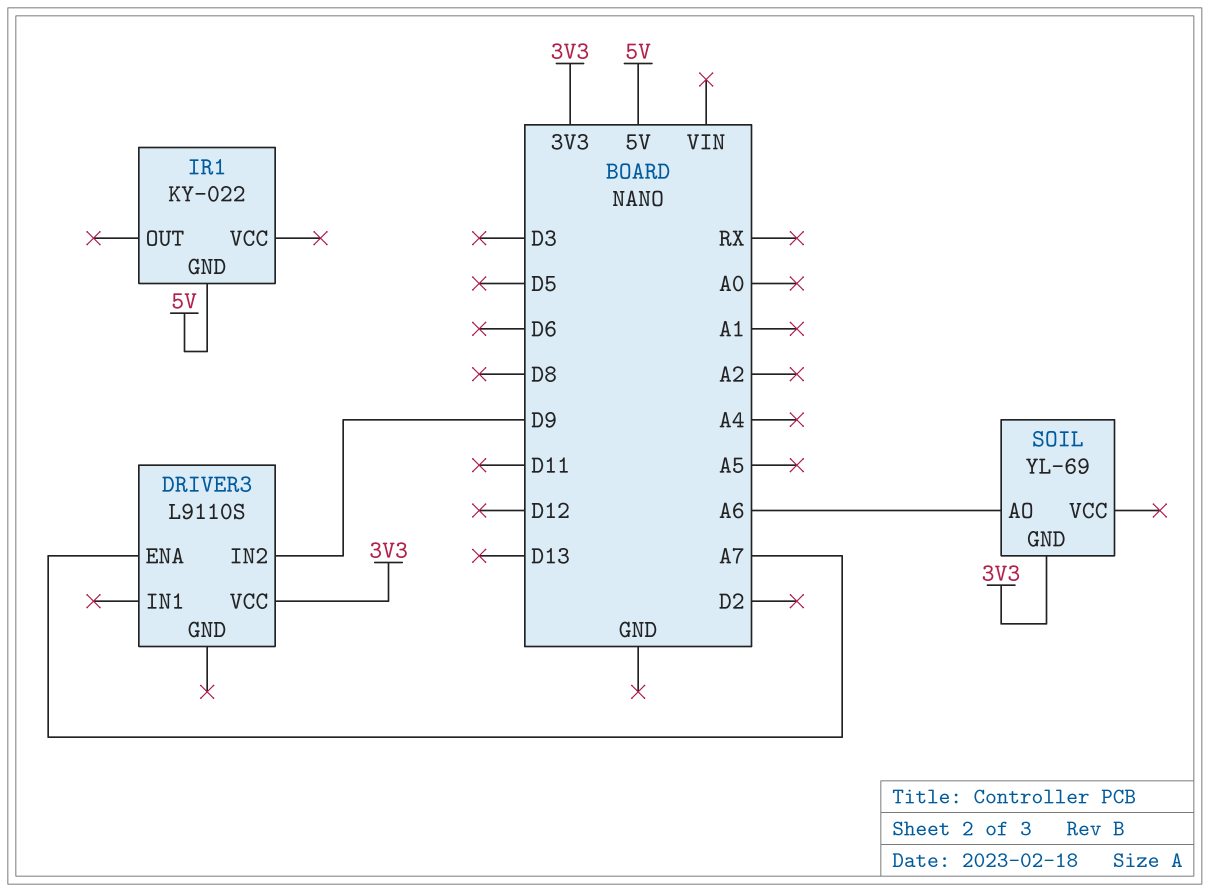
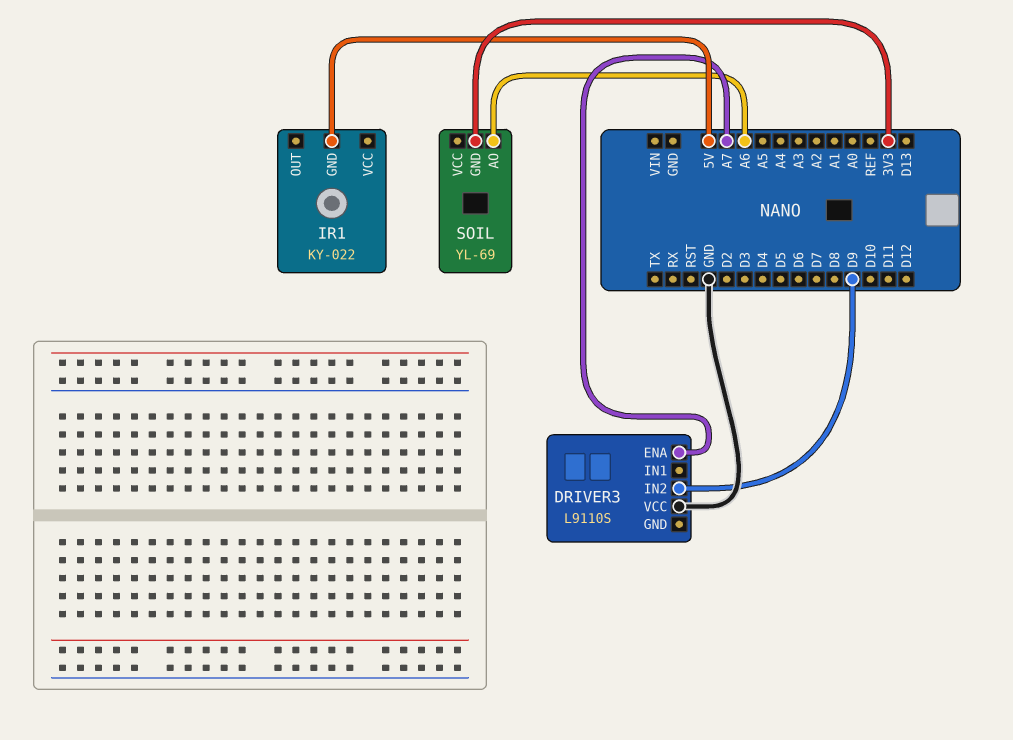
DRIVER3 pin VCC: 3V3 -> GND

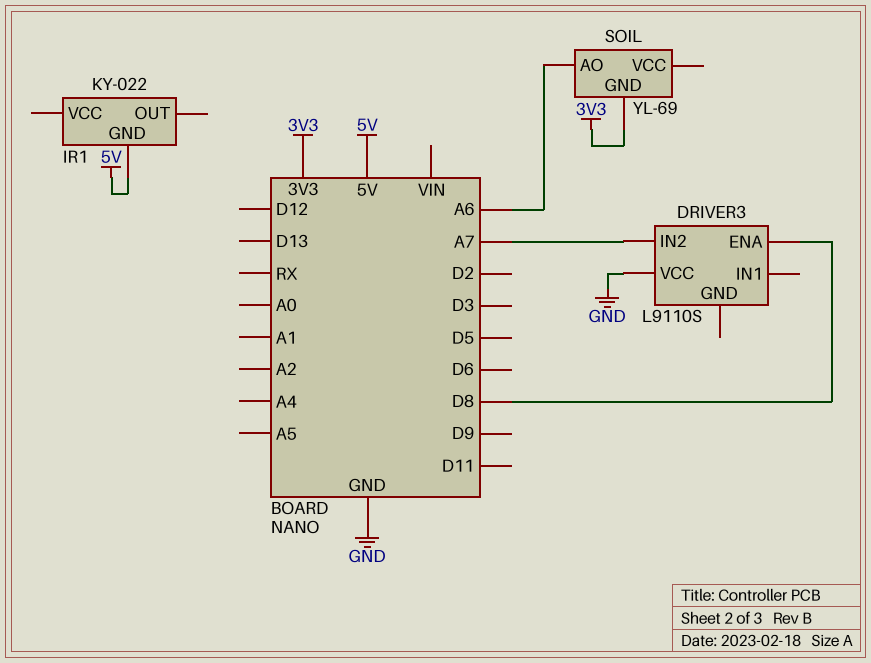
DRIVER3 pin ENA: A7 -> D8
DRIVER3 pin IN2: D9 -> A7

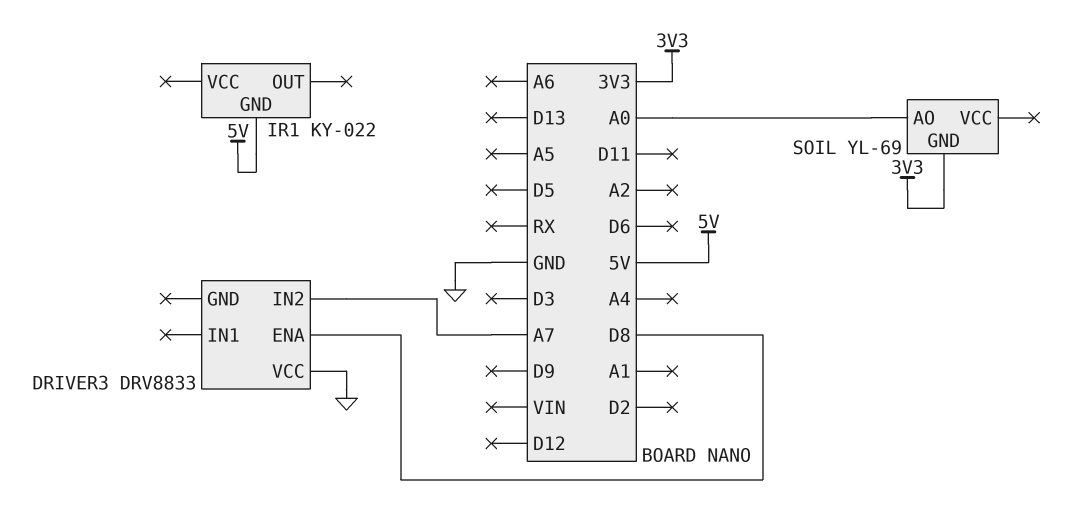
DRIVER3: L9110S -> DRV8833
SOIL pin AO: A6 -> A0

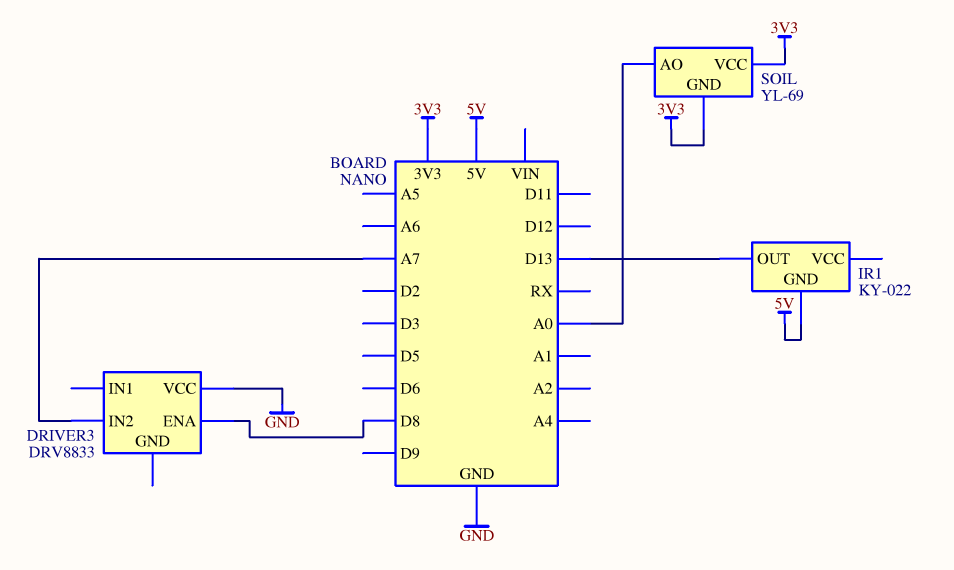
IR1 pin OUT: none -> D13
SOIL pin VCC: none -> 3V3

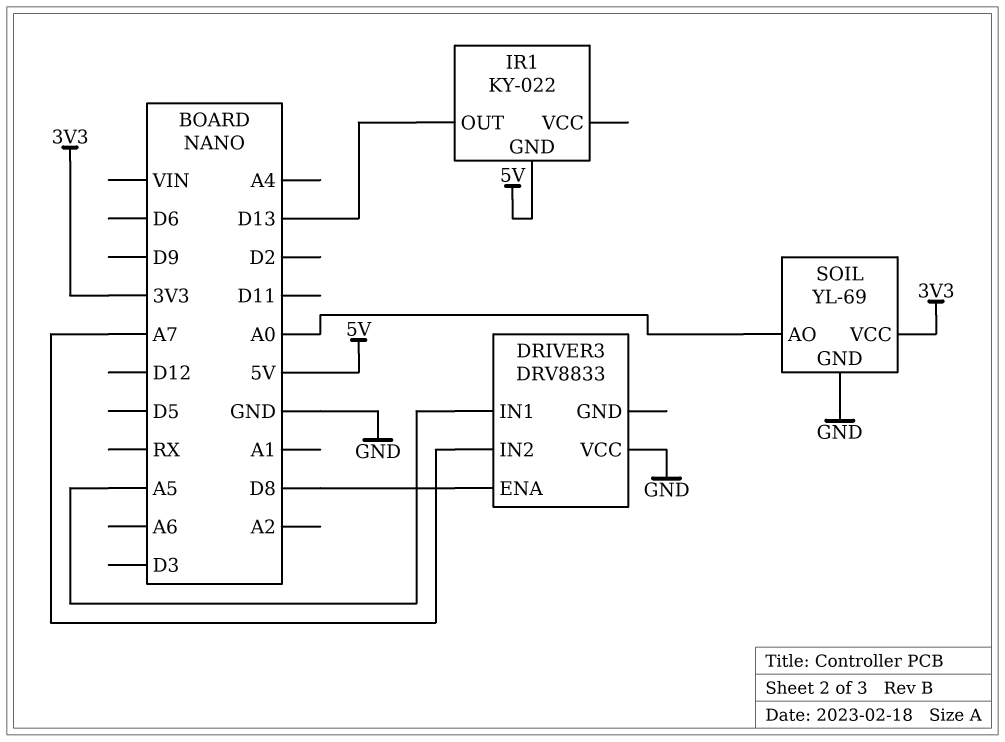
DRIVER3 pin IN1: none -> A5
SOIL pin GND: 3V3 -> GND

